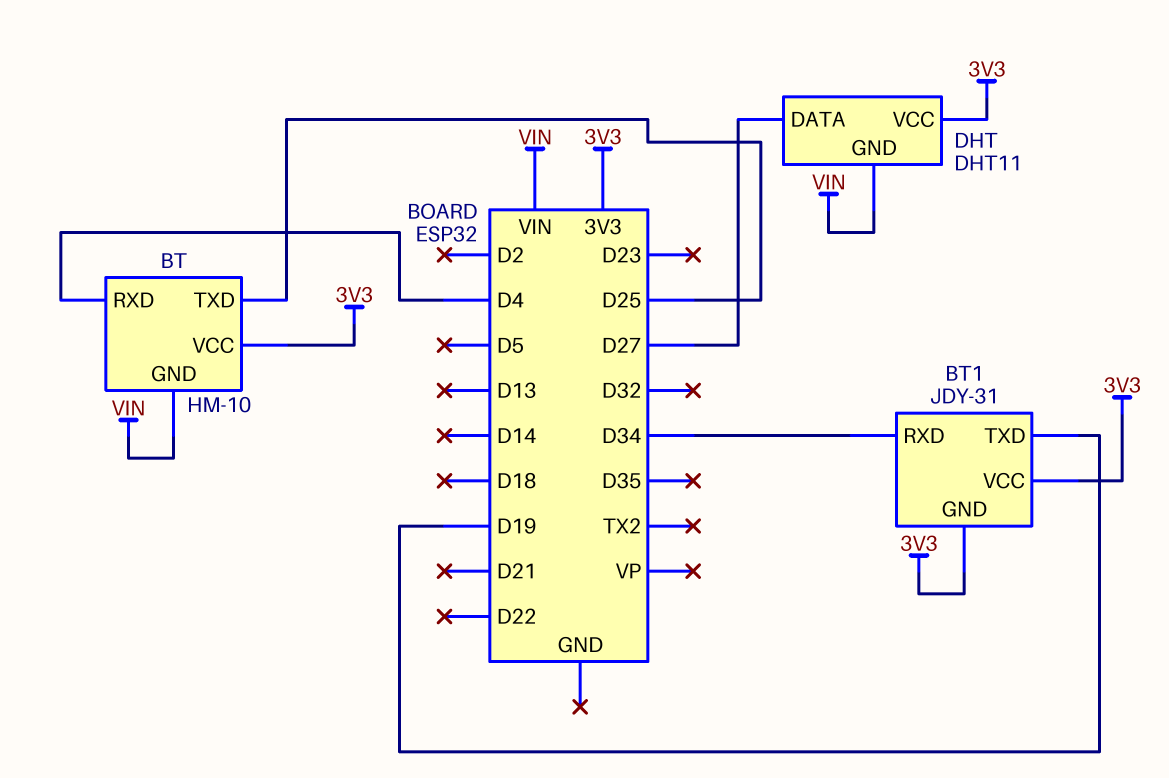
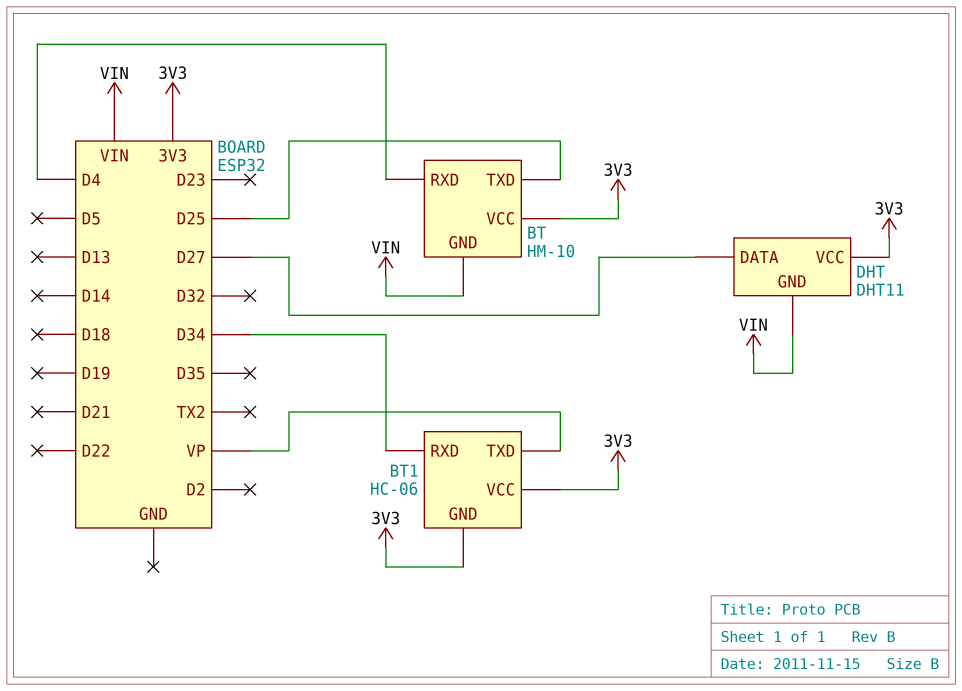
BT1: JDY-31 -> HC-06
BT1 pin TXD: D19 -> VP

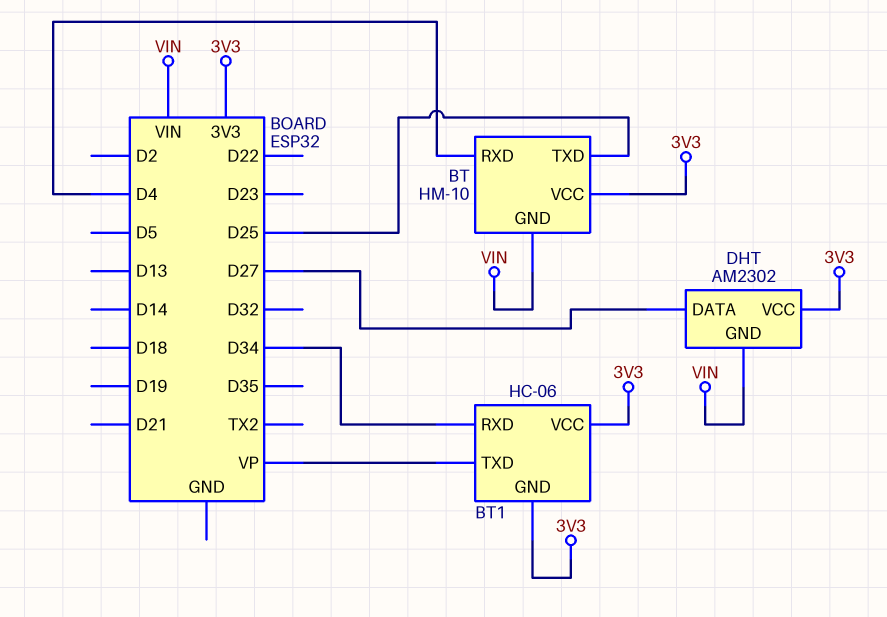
DHT: DHT11 -> AM2302

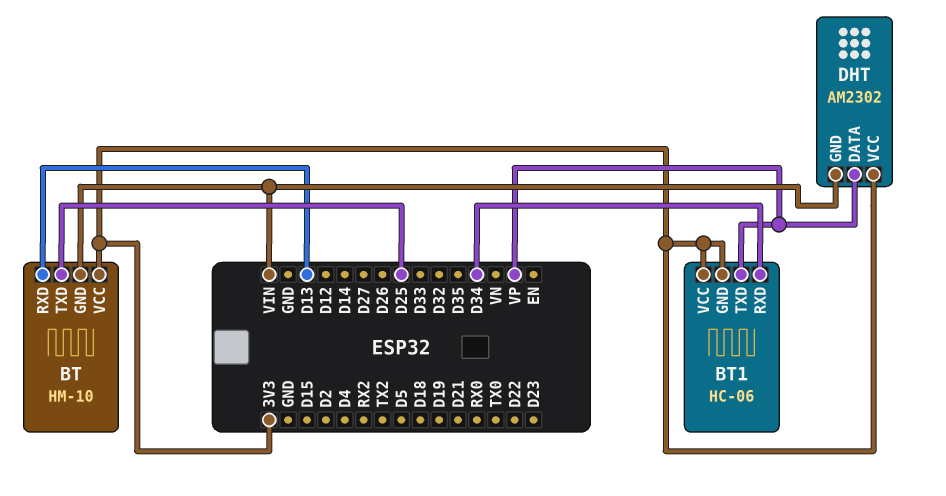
BT pin RXD: D4 -> D13
DHT pin DATA: D27 -> VP

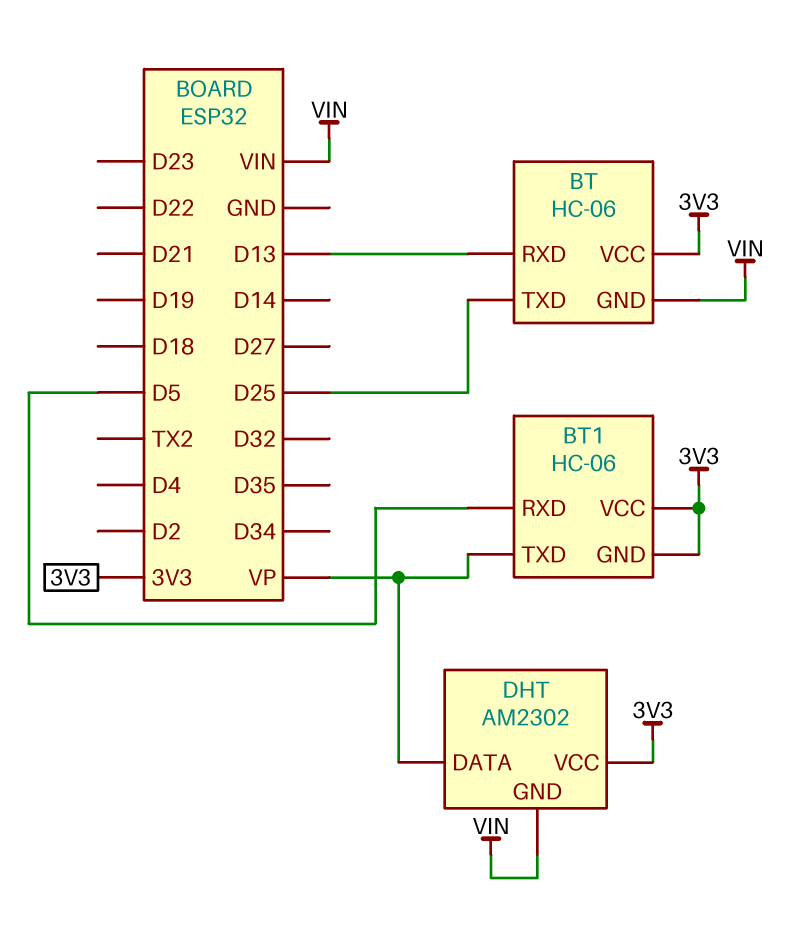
BT: HM-10 -> HC-06
BT1 pin RXD: D34 -> D5

